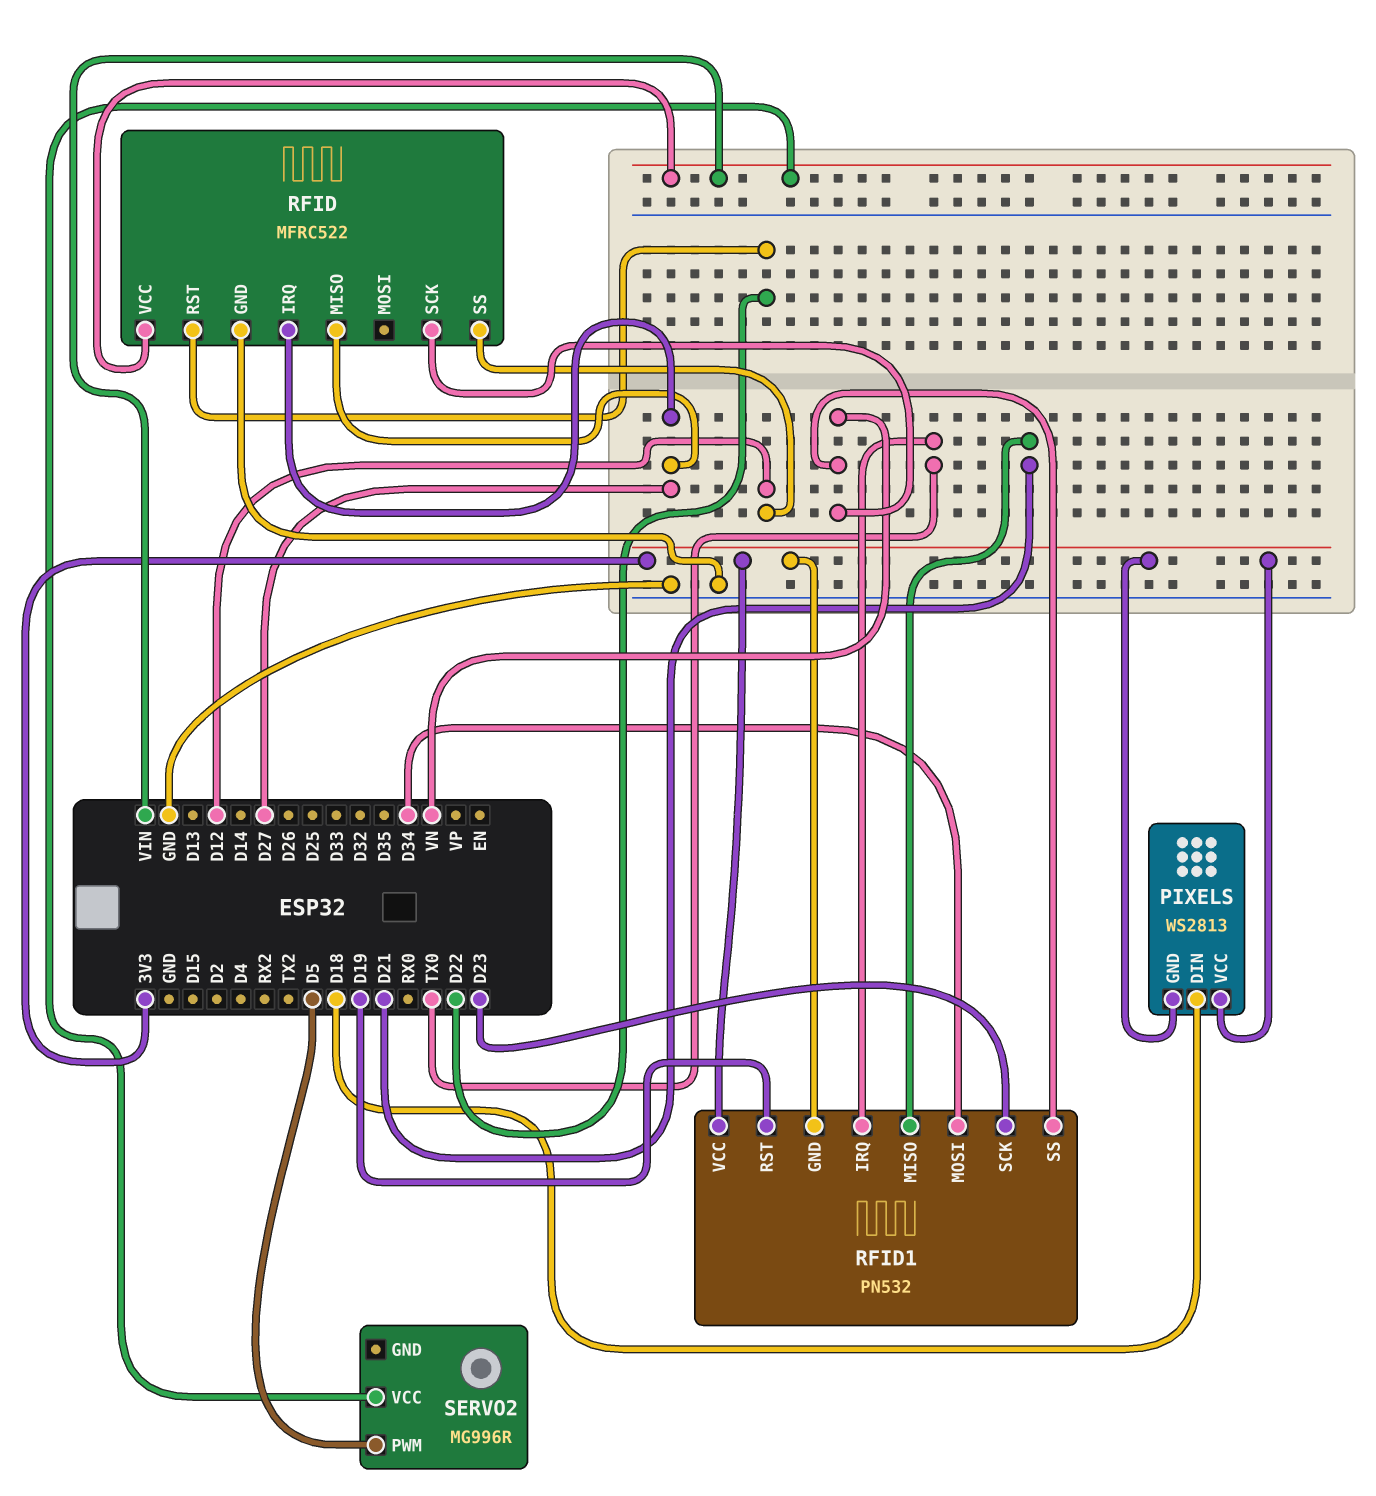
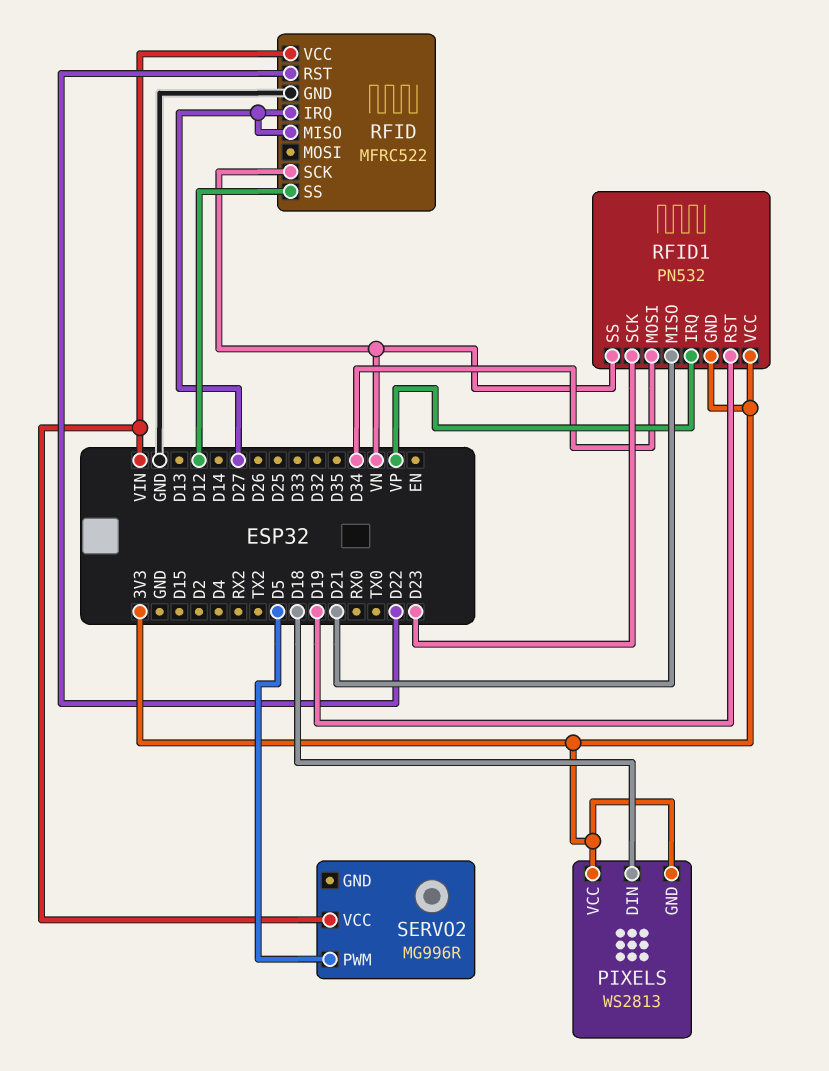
RFID1 pin IRQ: TX0 -> VP

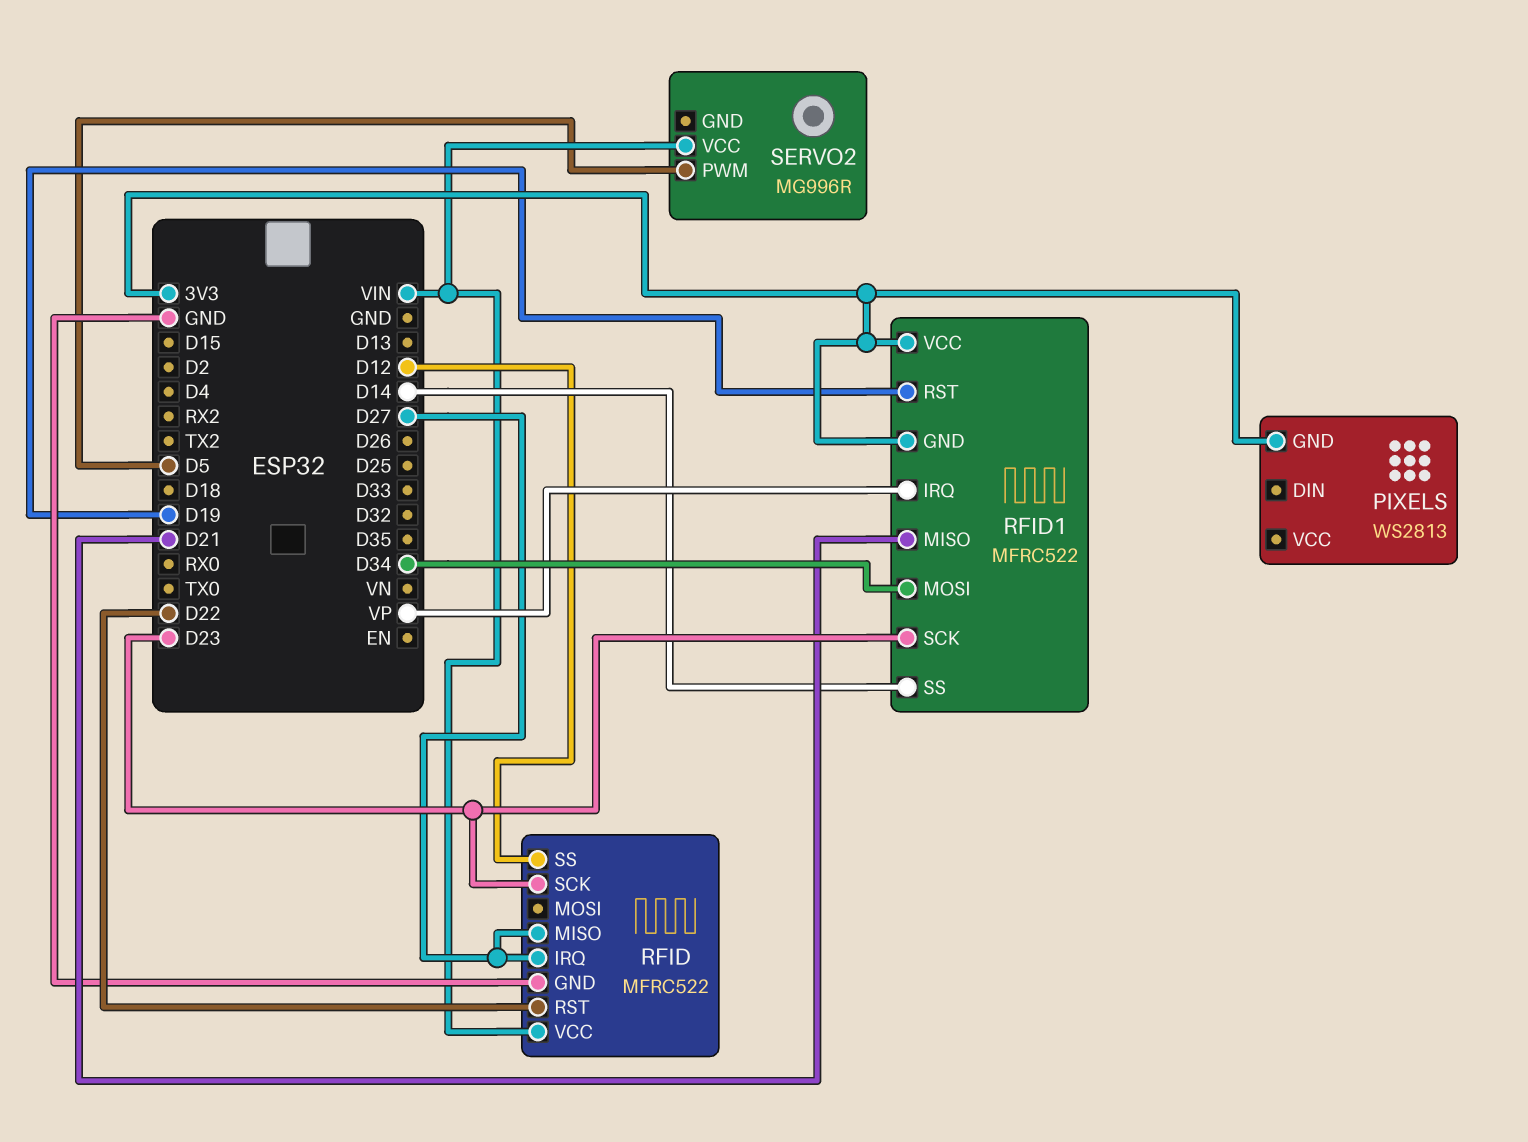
PIXELS pin DIN: D18 -> none
PIXELS pin VCC: 3V3 -> none
RFID pin SCK: VN -> D23
RFID1: PN532 -> MFRC522
RFID1 pin SS: VN -> D14

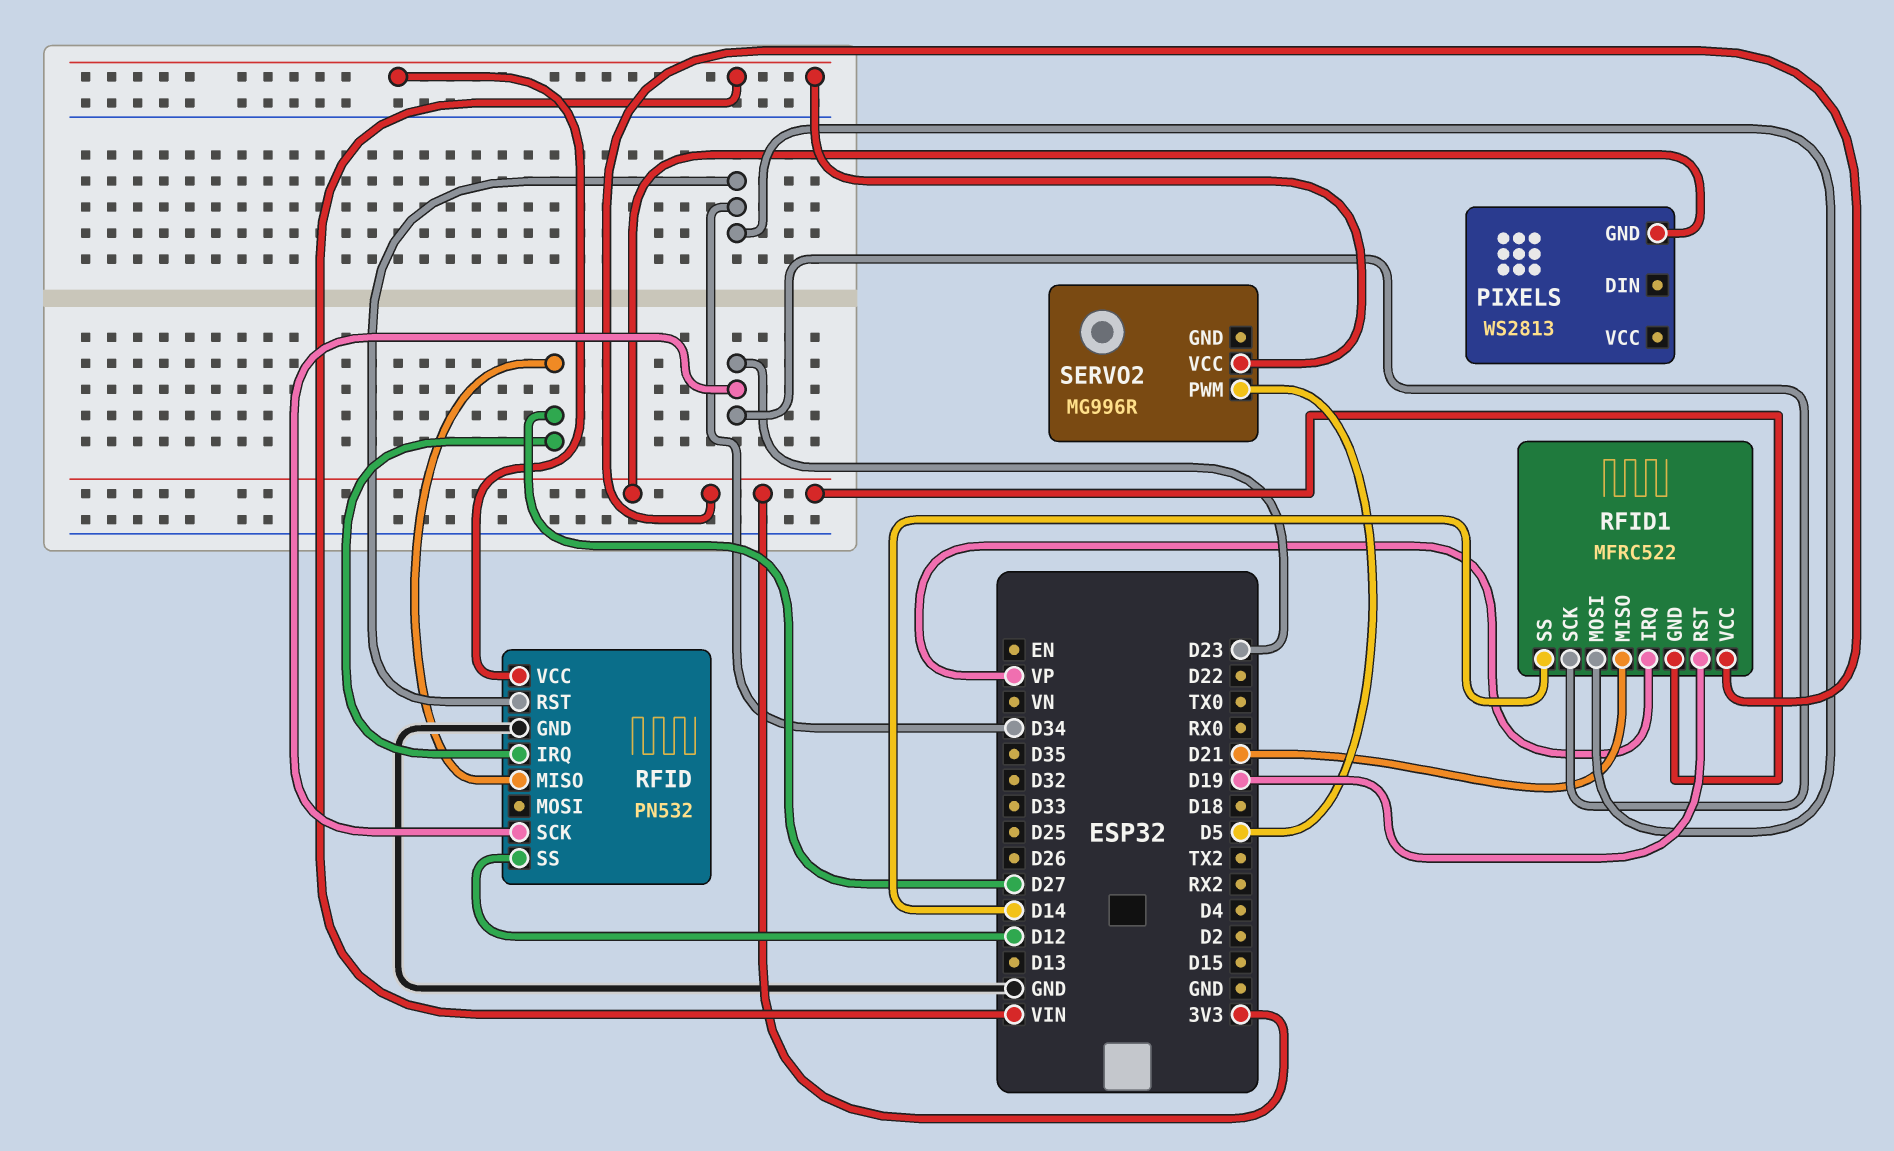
RFID: MFRC522 -> PN532
RFID pin RST: D22 -> D34

